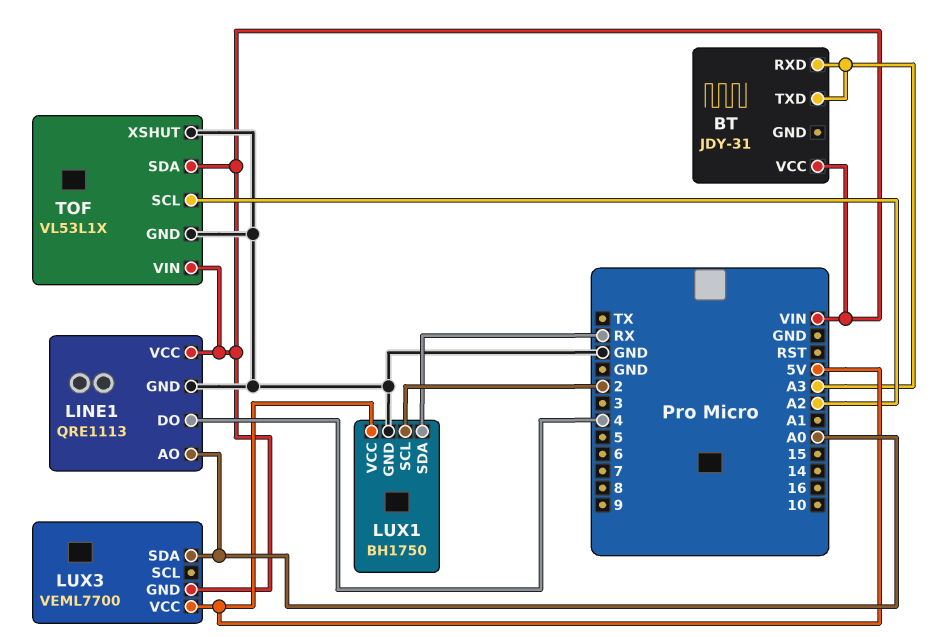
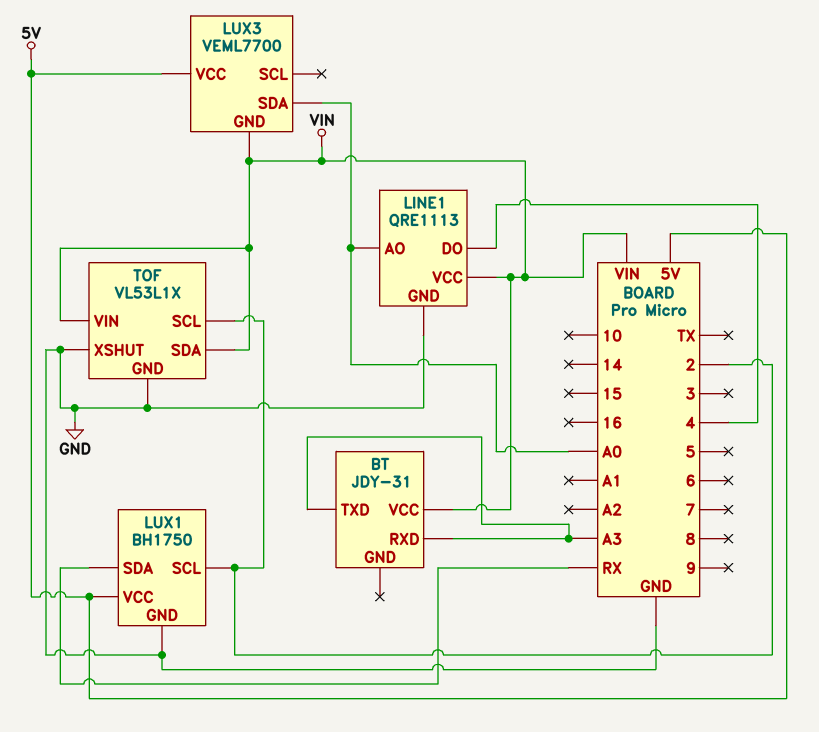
TOF pin SCL: A2 -> 2

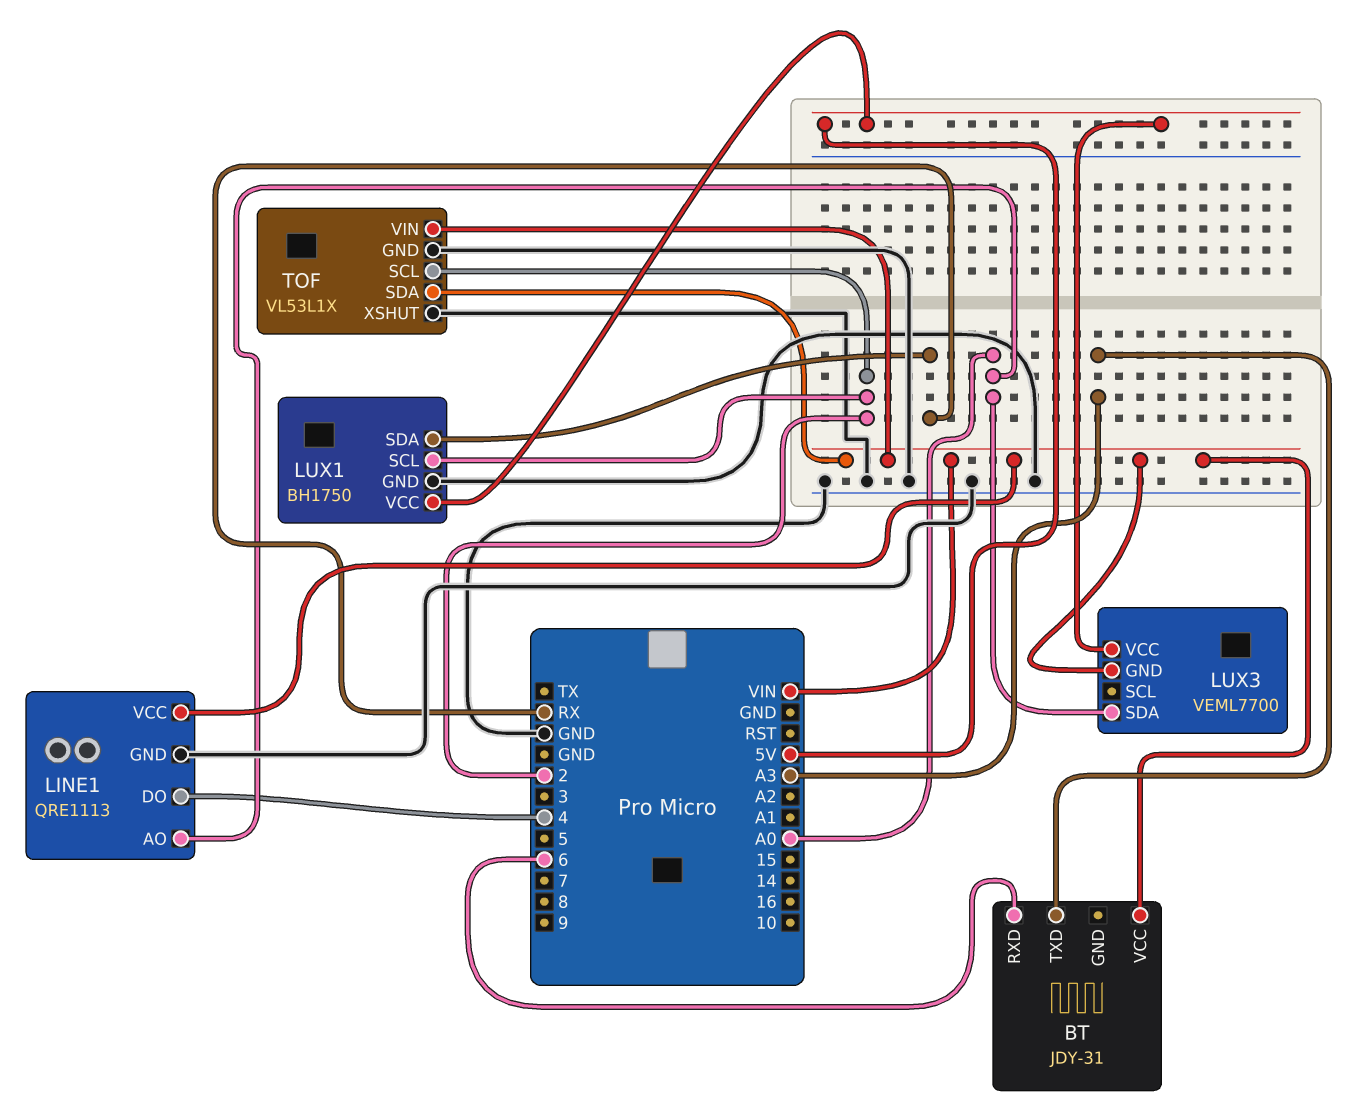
BT pin RXD: A3 -> 6

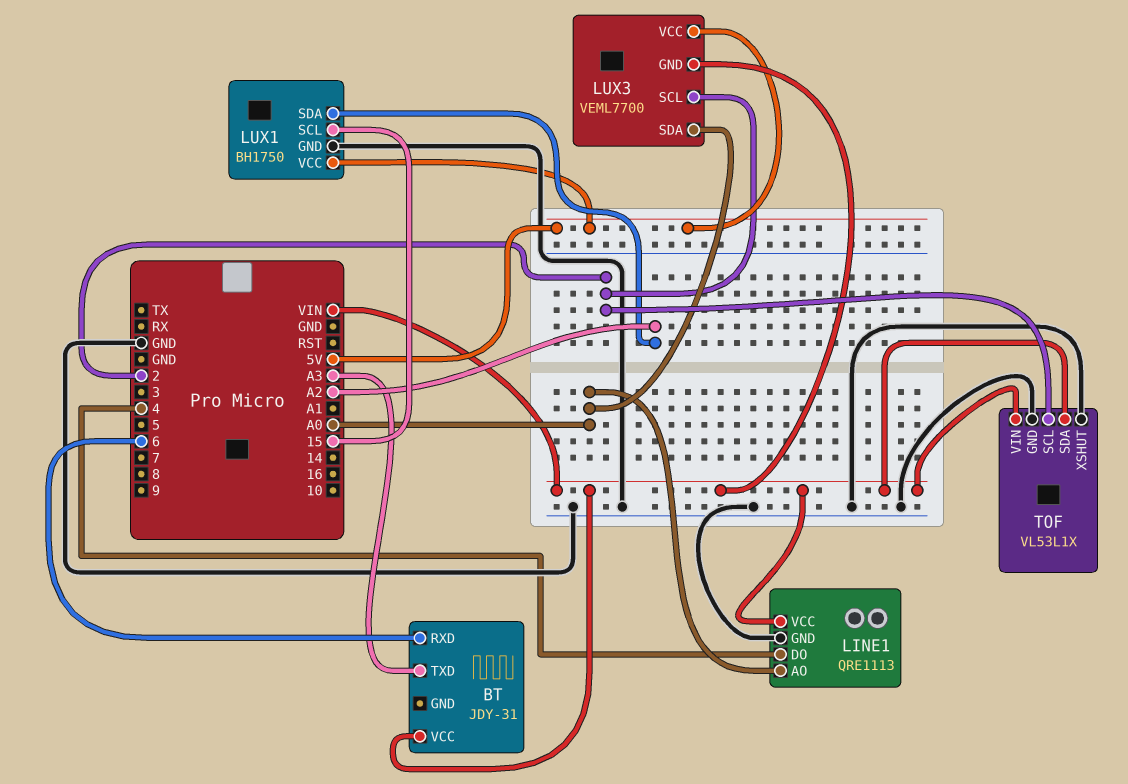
LUX1 pin SCL: 2 -> 15
LUX1 pin SDA: RX -> A2
LUX3 pin SCL: none -> 2

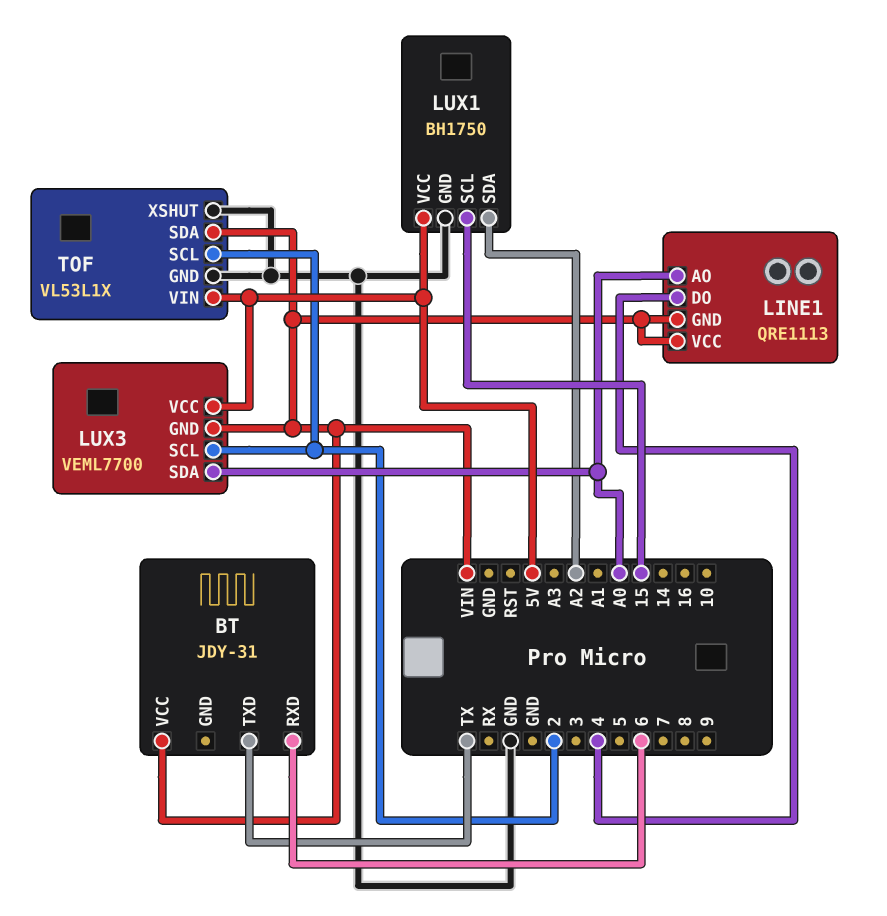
BT pin TXD: A3 -> TX
LINE1 pin GND: GND -> VIN
TOF pin VIN: VIN -> 5V

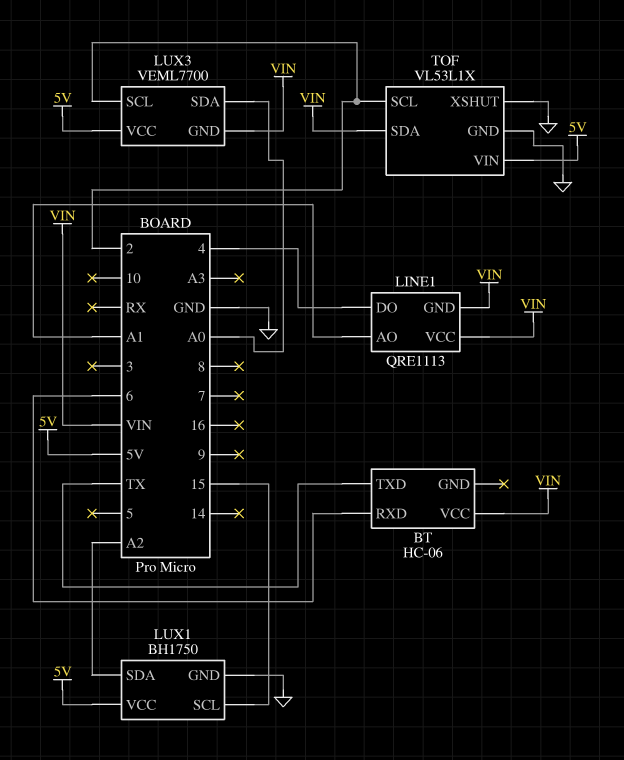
BT: JDY-31 -> HC-06
LINE1 pin AO: A0 -> A1

